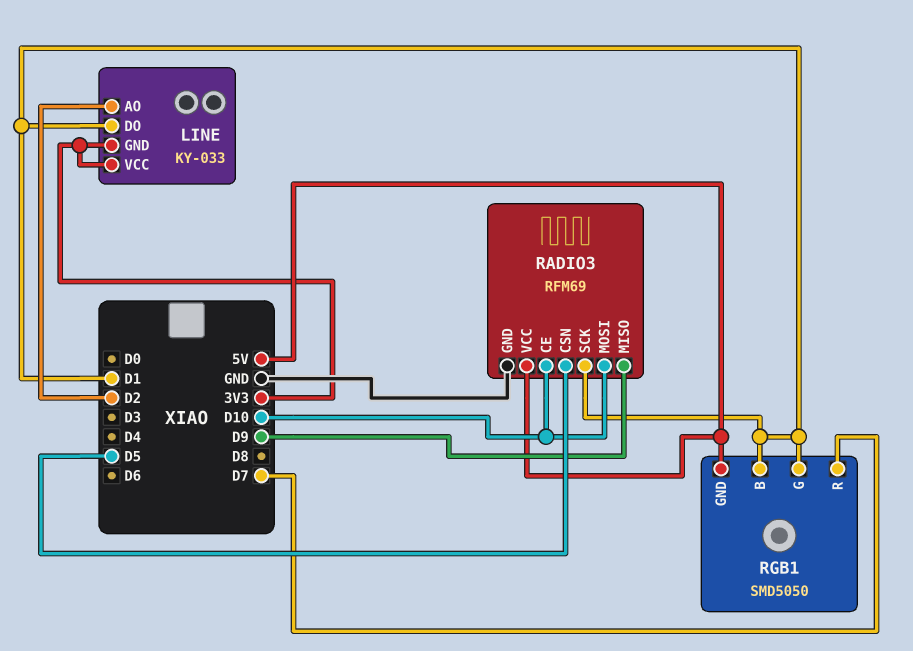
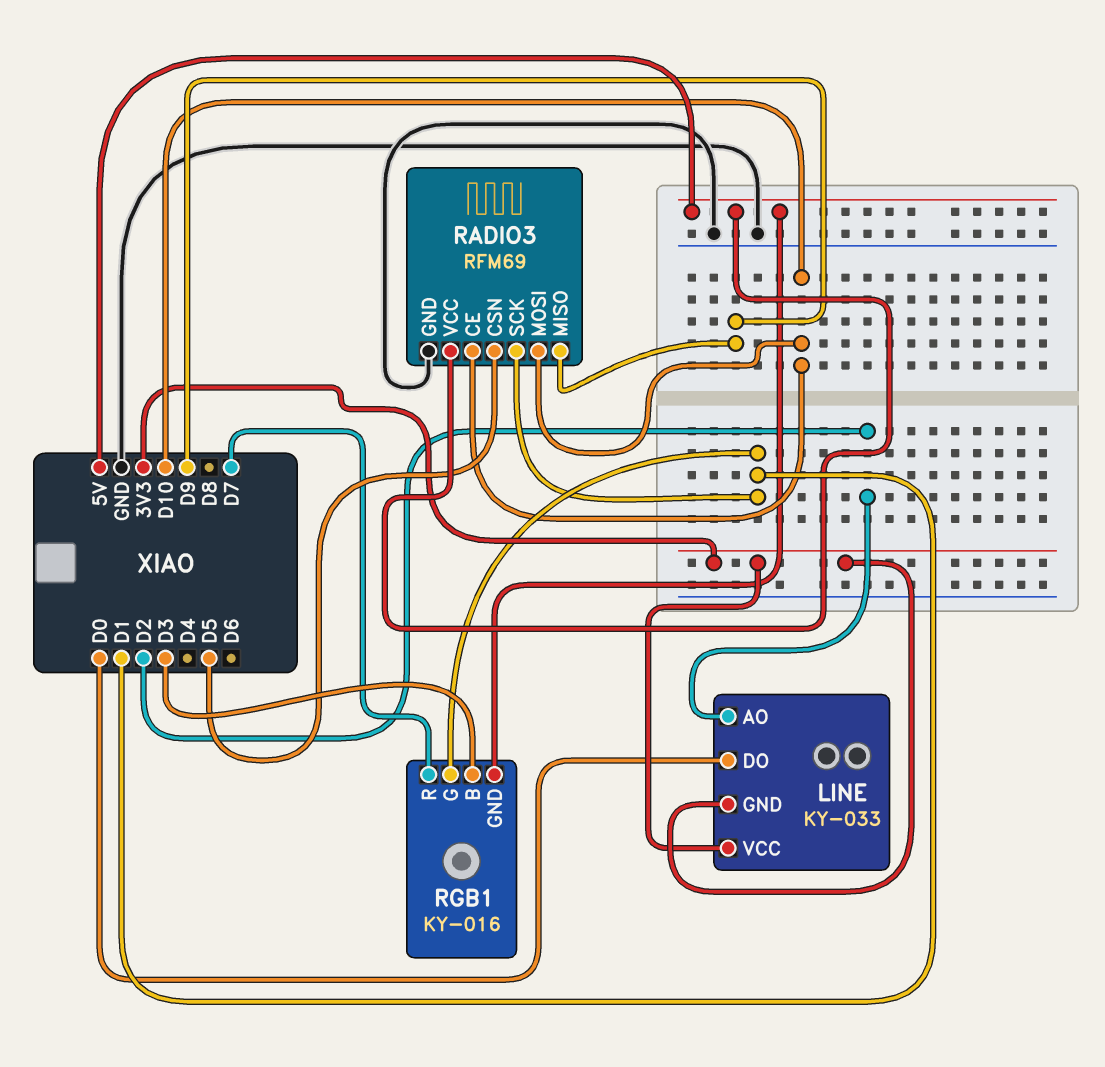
LINE pin DO: D1 -> D0
RGB1: SMD5050 -> KY-016
RGB1 pin B: D1 -> D3

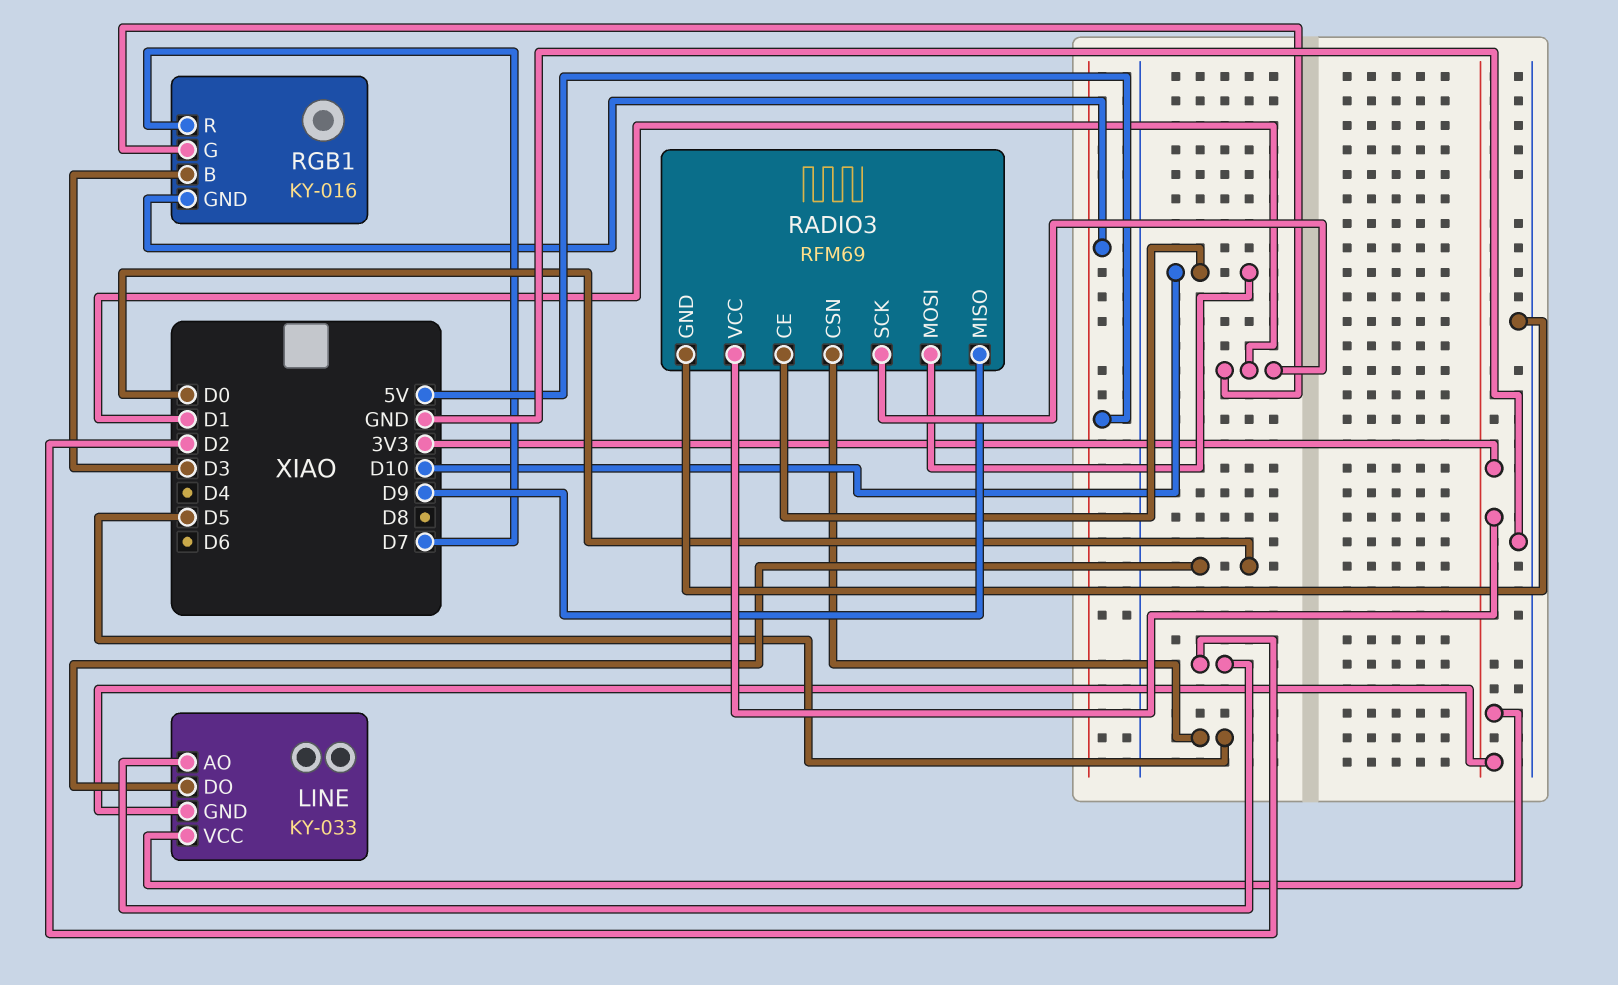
RADIO3 pin VCC: 5V -> 3V3

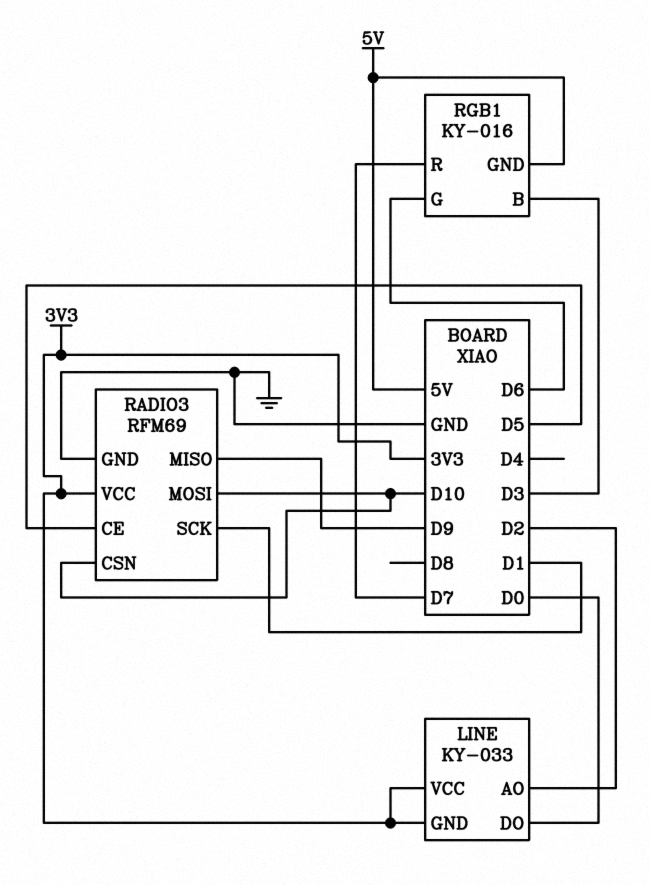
RADIO3 pin CE: D10 -> D5
RADIO3 pin CSN: D5 -> D10
RGB1 pin G: D1 -> D6

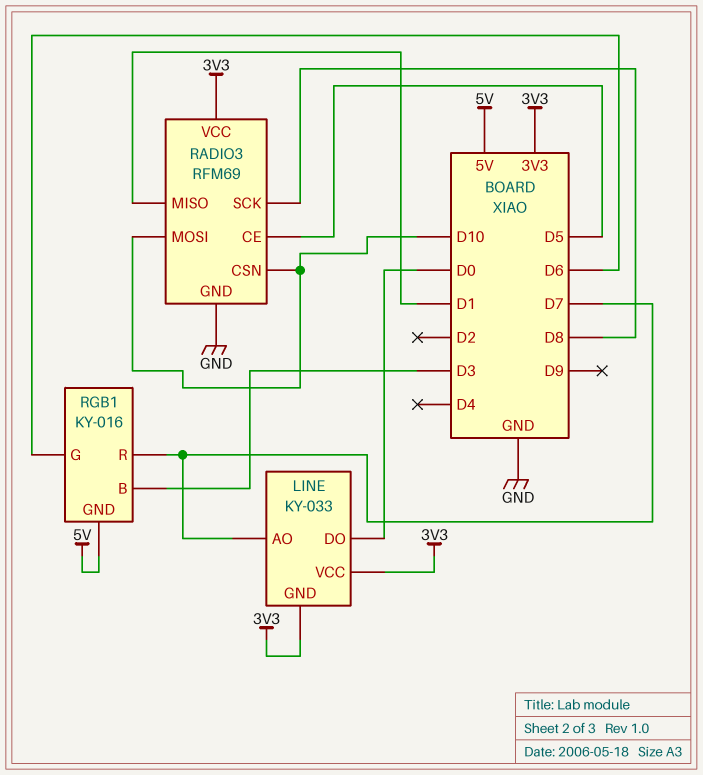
LINE pin AO: D2 -> D7
RADIO3 pin MISO: D9 -> D1
RADIO3 pin SCK: D1 -> D8

